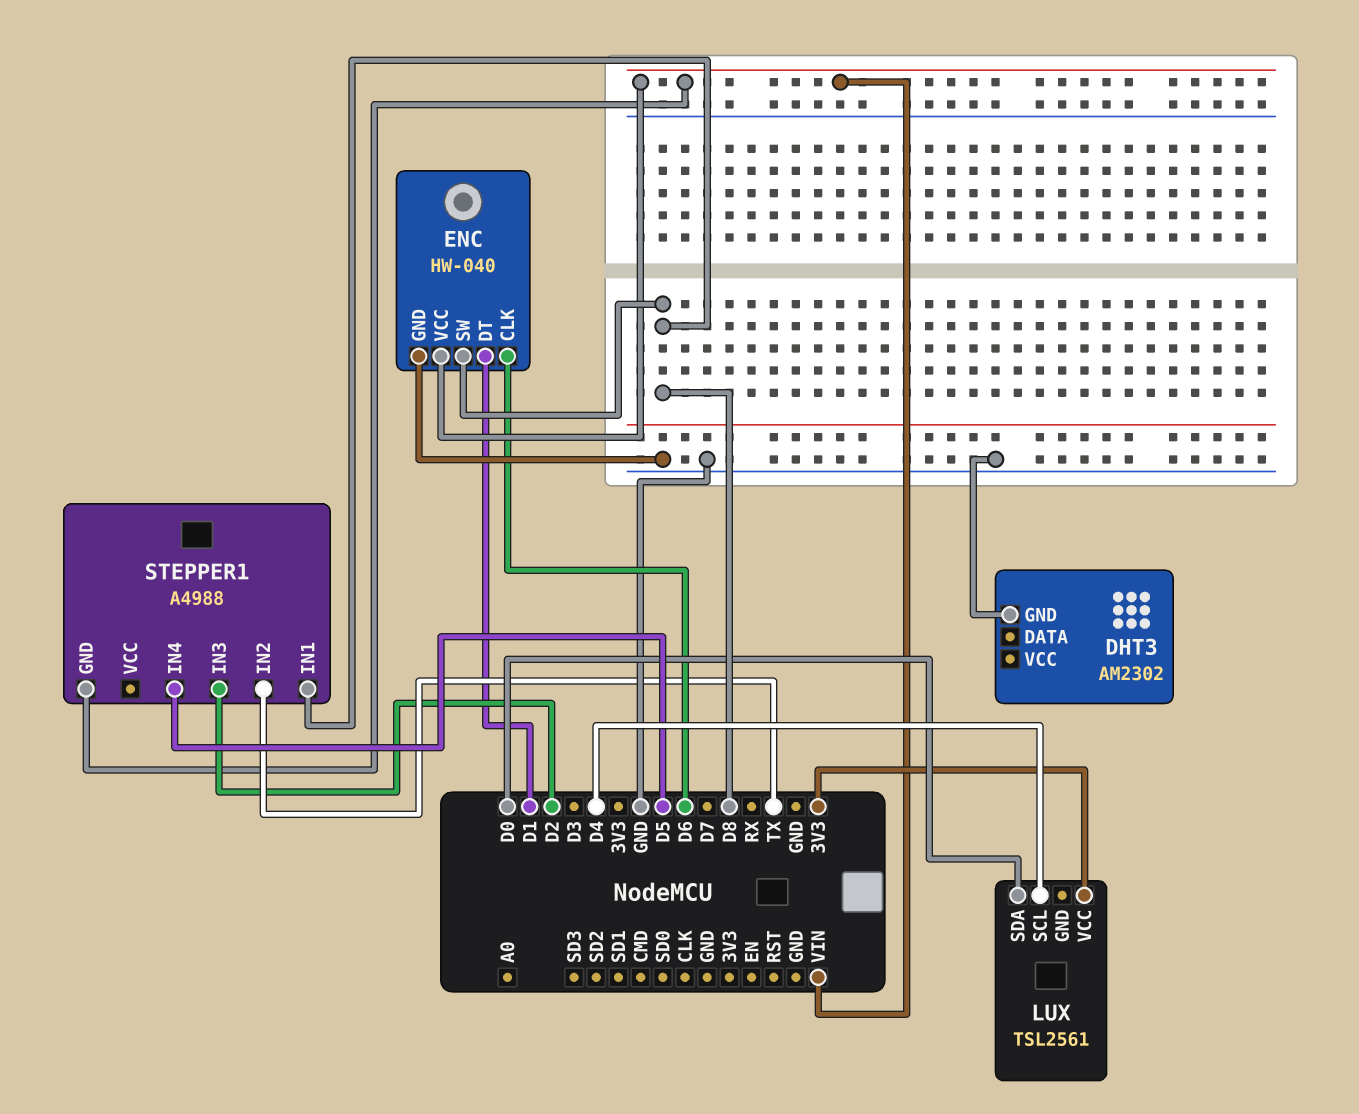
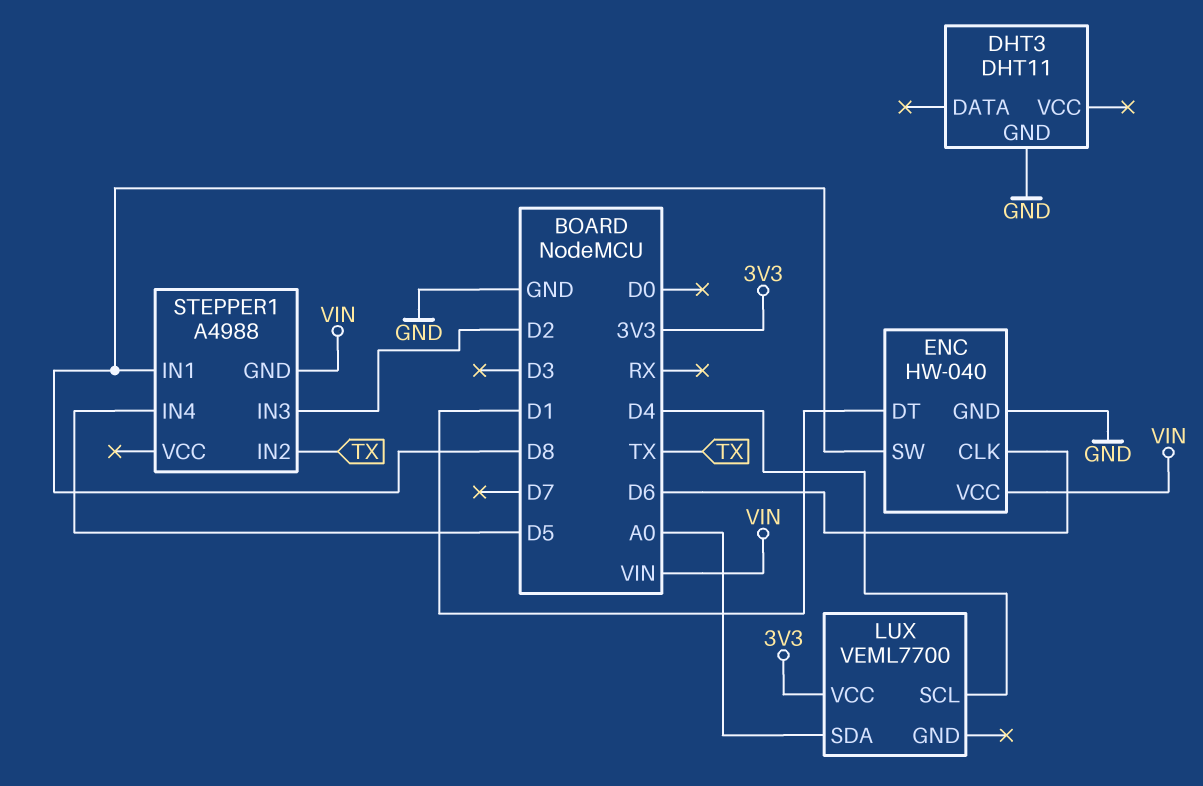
DHT3: AM2302 -> DHT11
LUX: TSL2561 -> VEML7700
LUX pin SDA: D0 -> A0

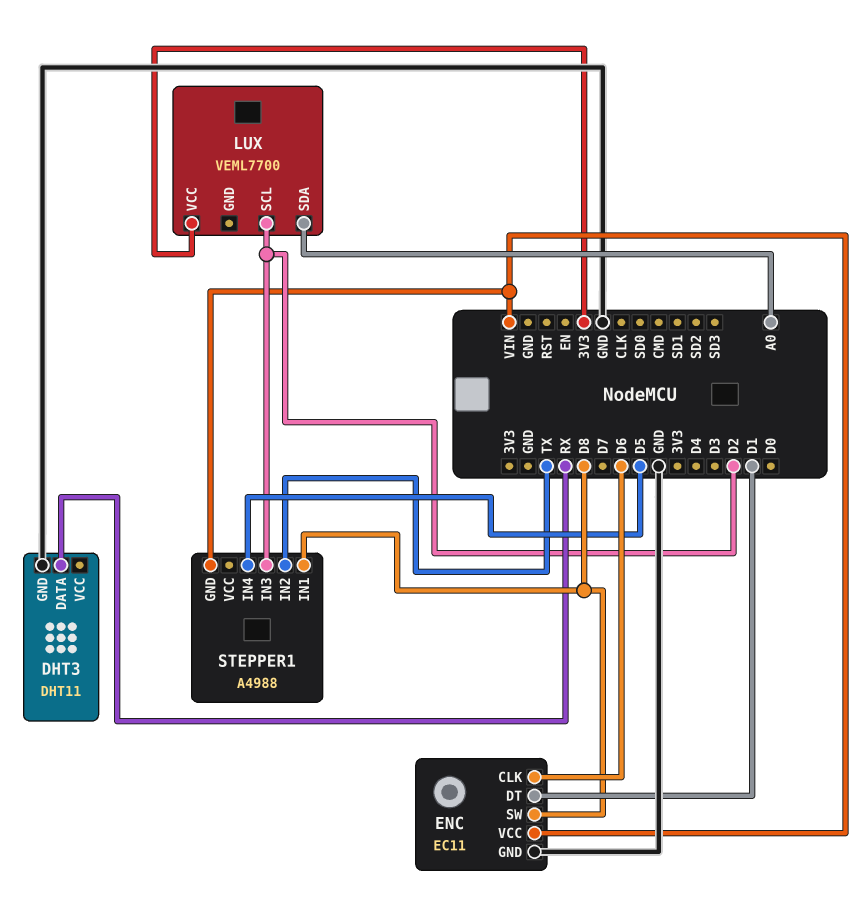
DHT3 pin DATA: none -> RX
ENC: HW-040 -> EC11
LUX pin SCL: D4 -> D2

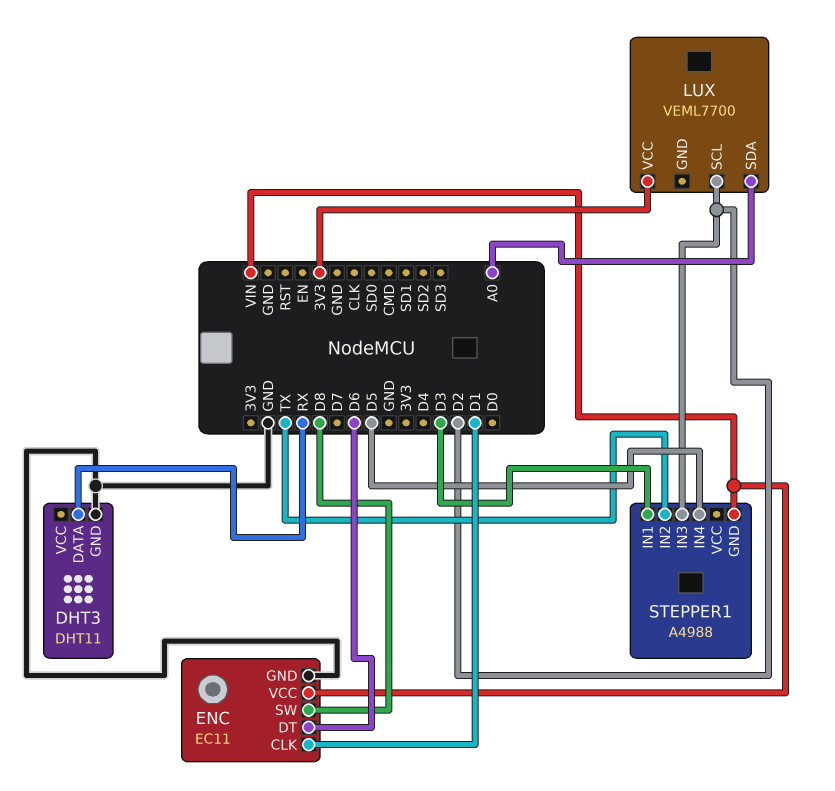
ENC pin CLK: D6 -> D1
ENC pin DT: D1 -> D6
STEPPER1 pin IN1: D8 -> D3

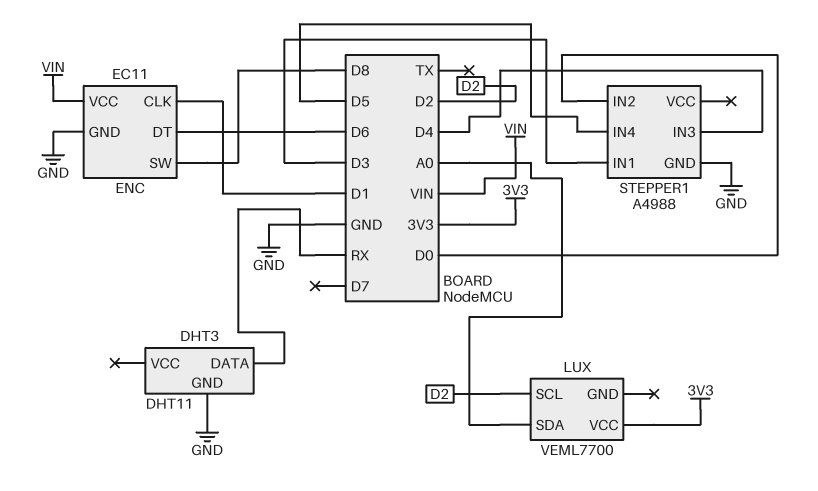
STEPPER1 pin GND: VIN -> GND
STEPPER1 pin IN2: TX -> D0
STEPPER1 pin IN3: D2 -> D4

